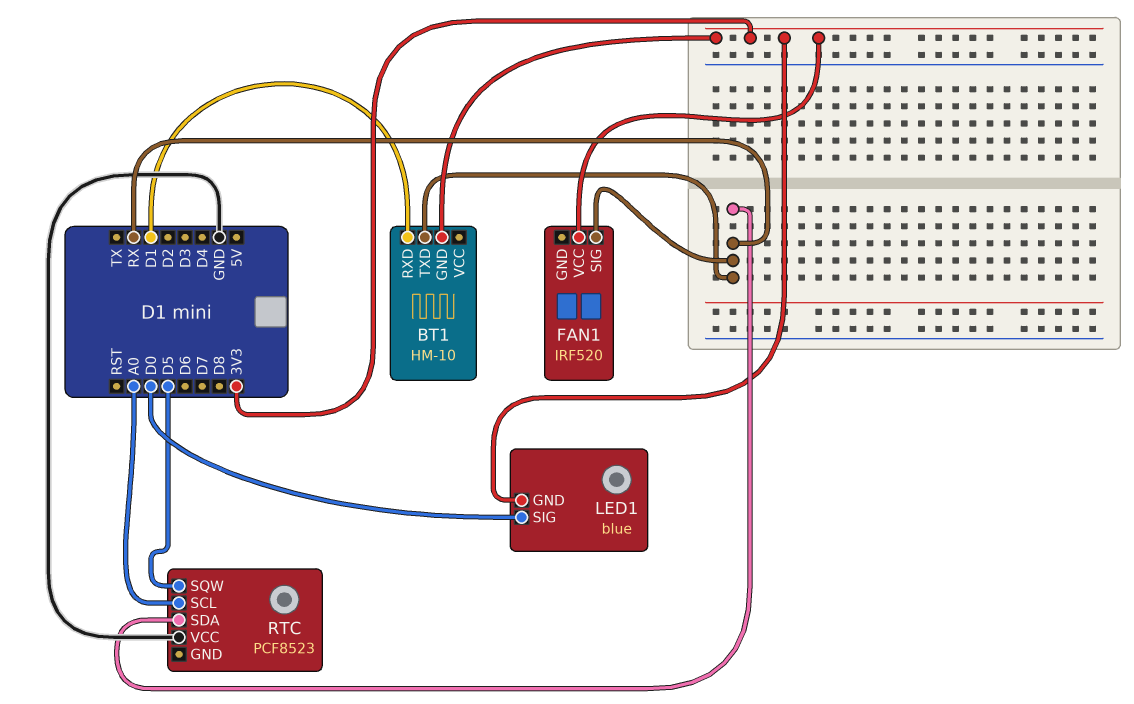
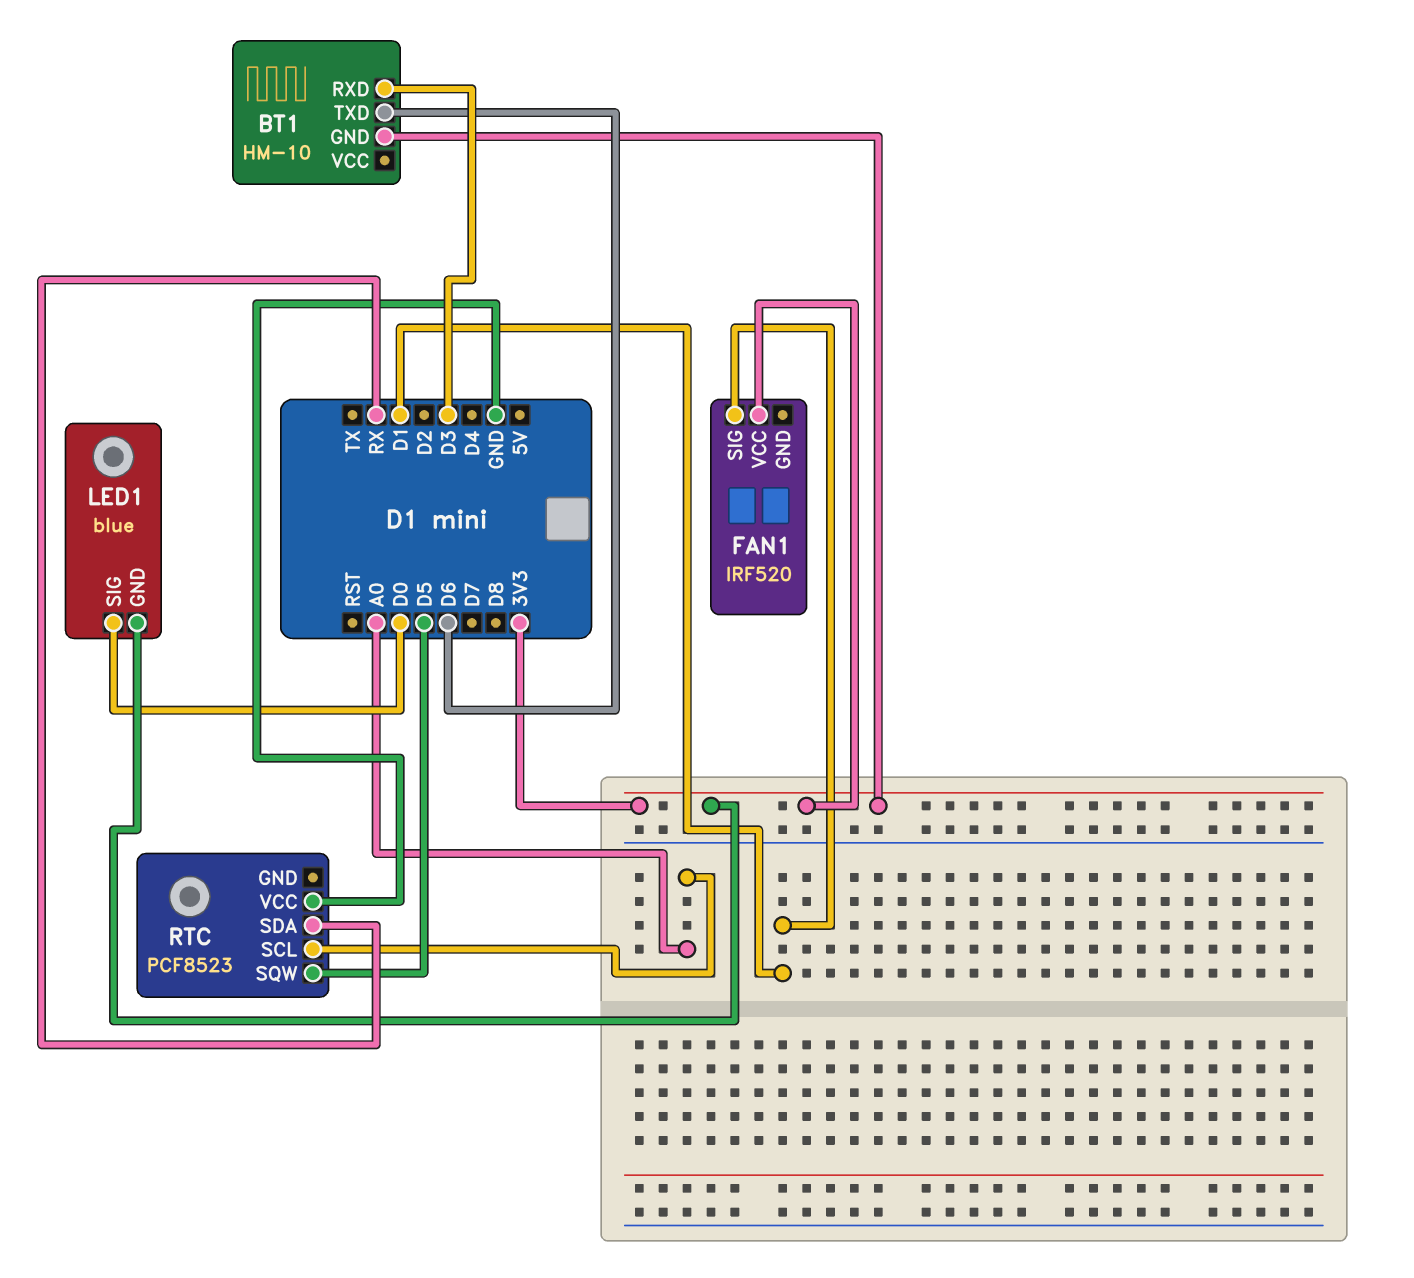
BT1 pin RXD: D1 -> D3
BT1 pin TXD: RX -> D6
FAN1 pin SIG: RX -> D1

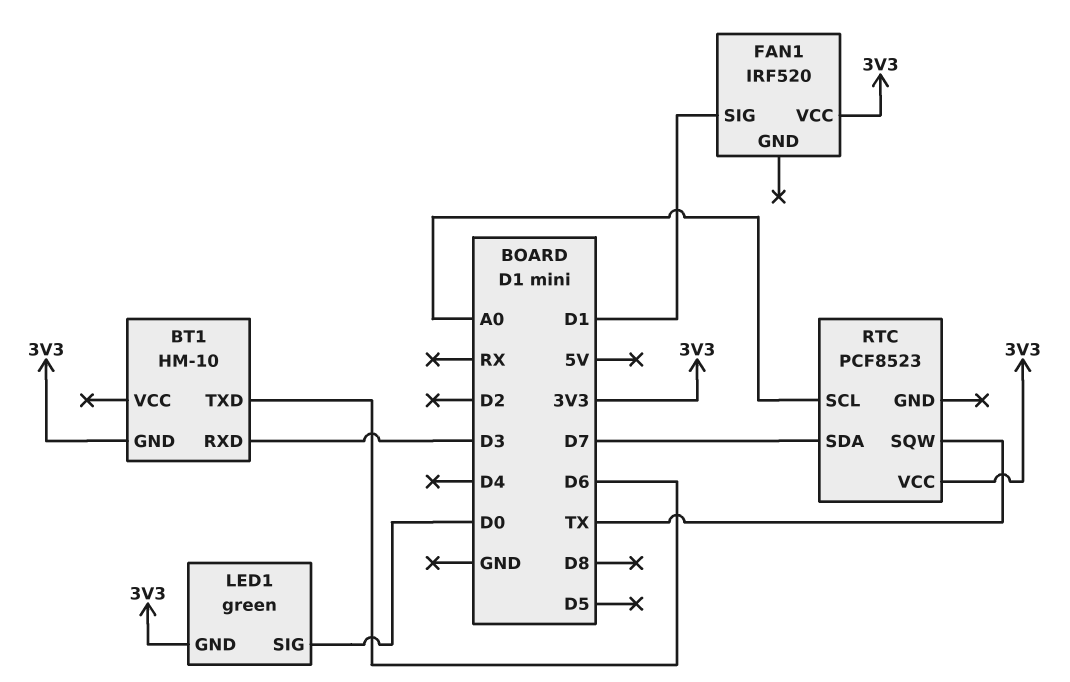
LED1: blue -> green
RTC pin SDA: RX -> D7
RTC pin SQW: D5 -> TX
RTC pin VCC: GND -> 3V3

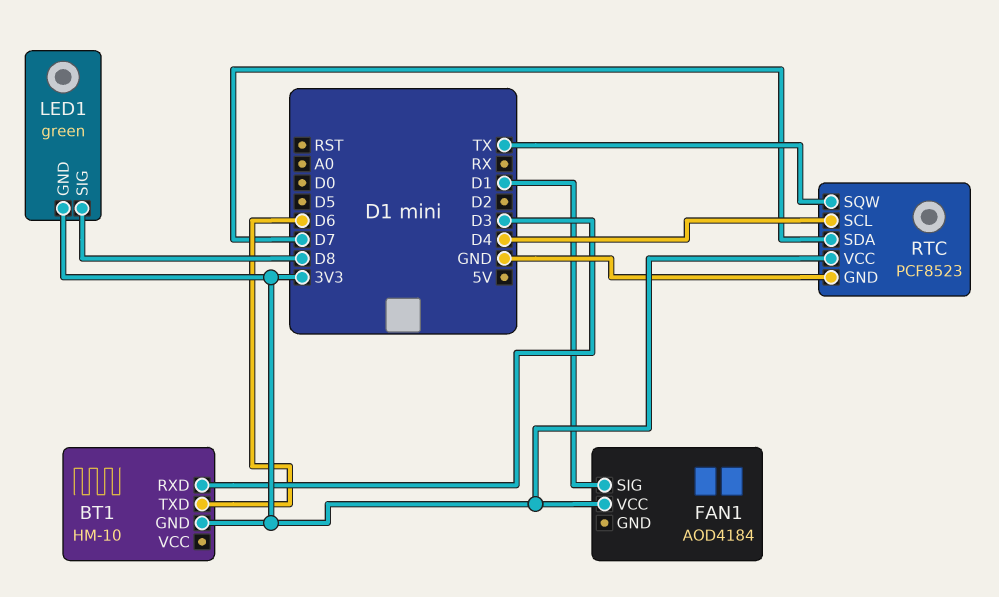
FAN1: IRF520 -> AOD4184
LED1 pin SIG: D0 -> D8
RTC pin GND: none -> GND
RTC pin SCL: A0 -> D4

